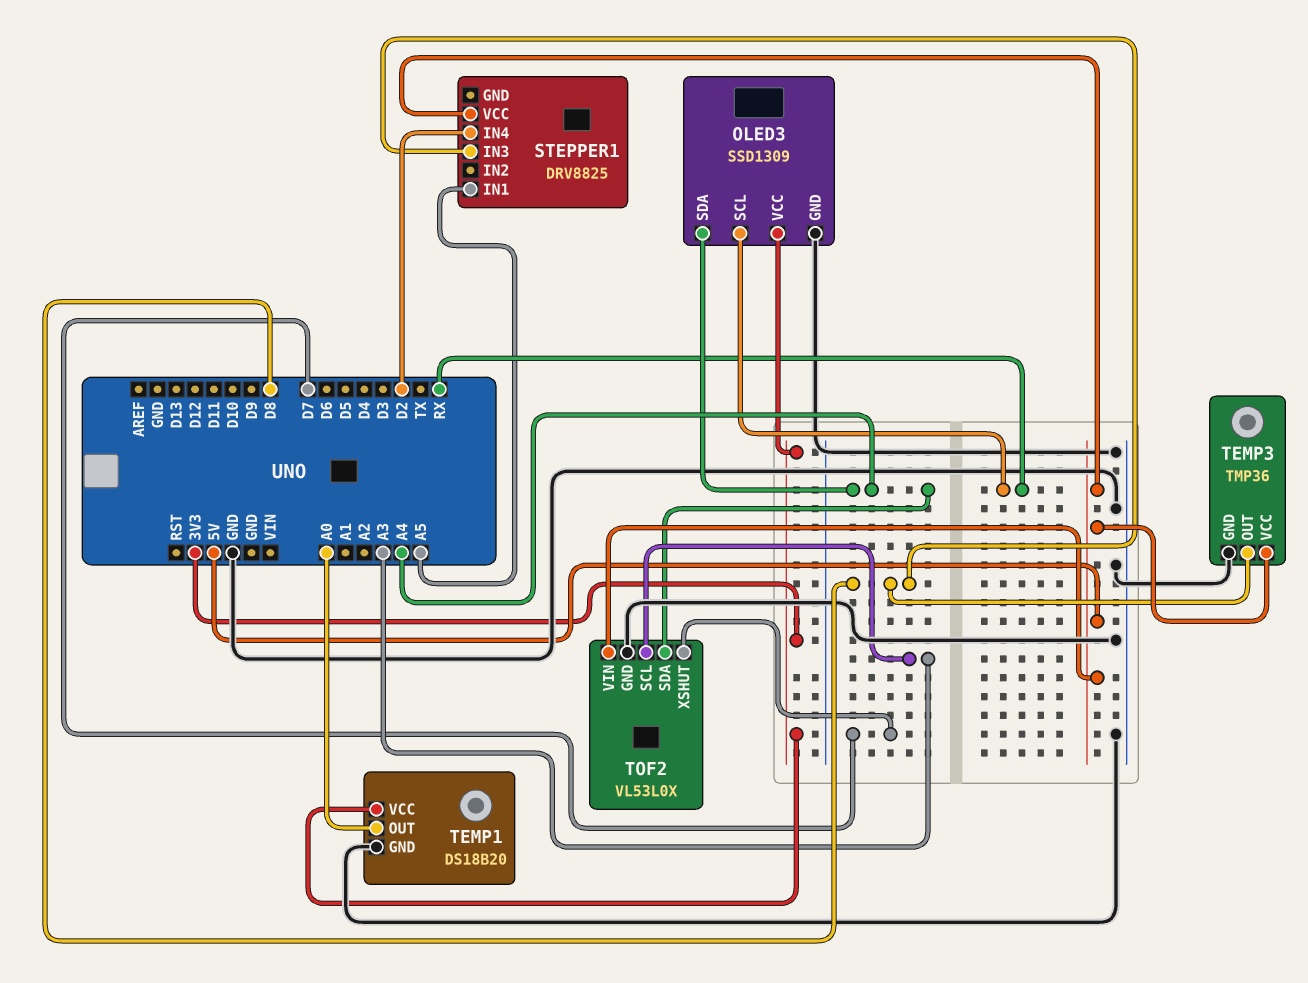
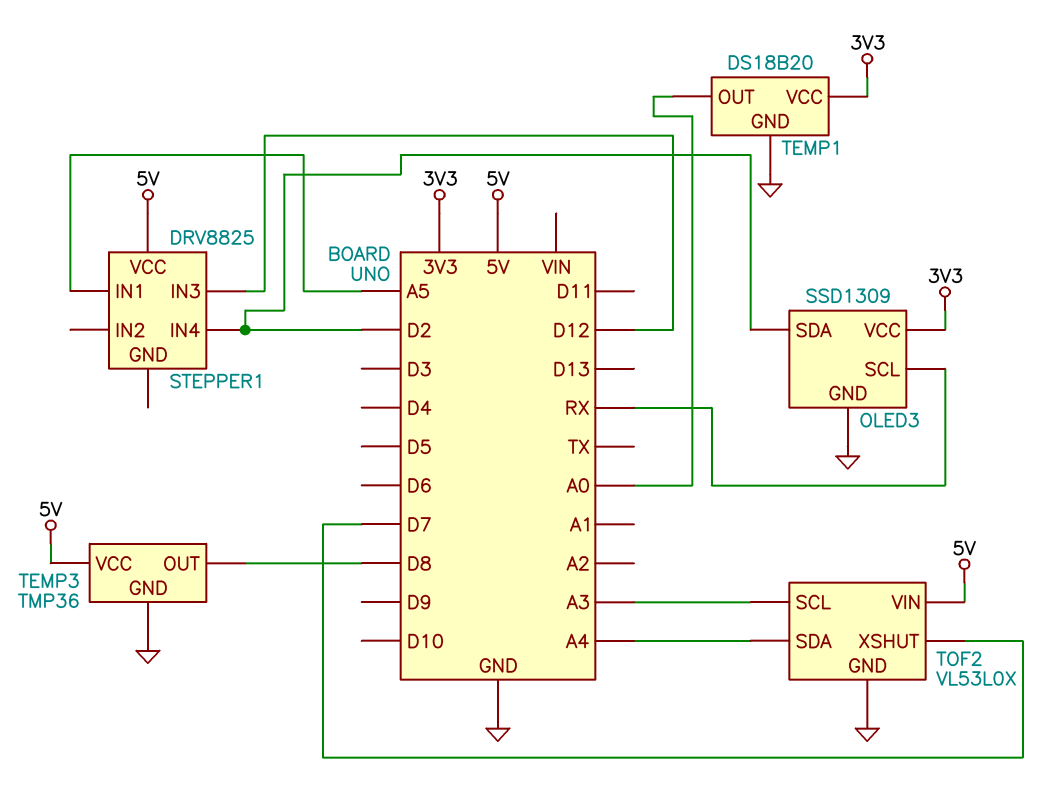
OLED3 pin SDA: A4 -> D2
STEPPER1 pin IN3: D8 -> D12

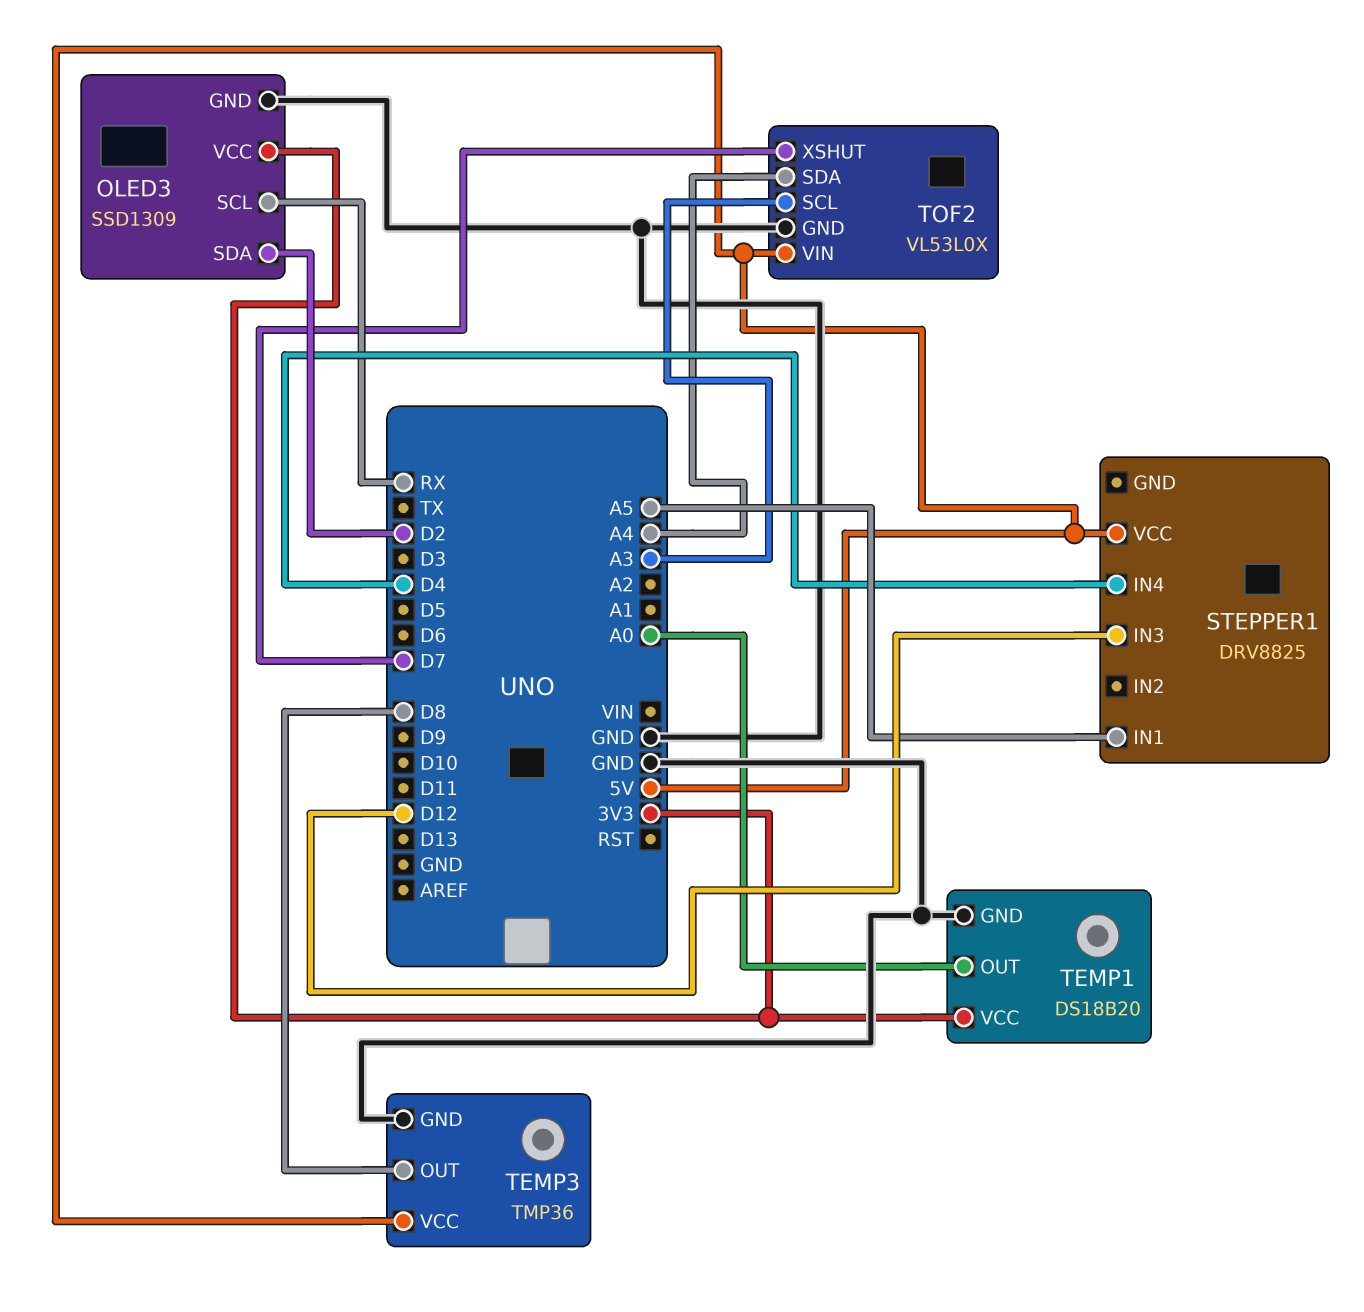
STEPPER1 pin IN4: D2 -> D4

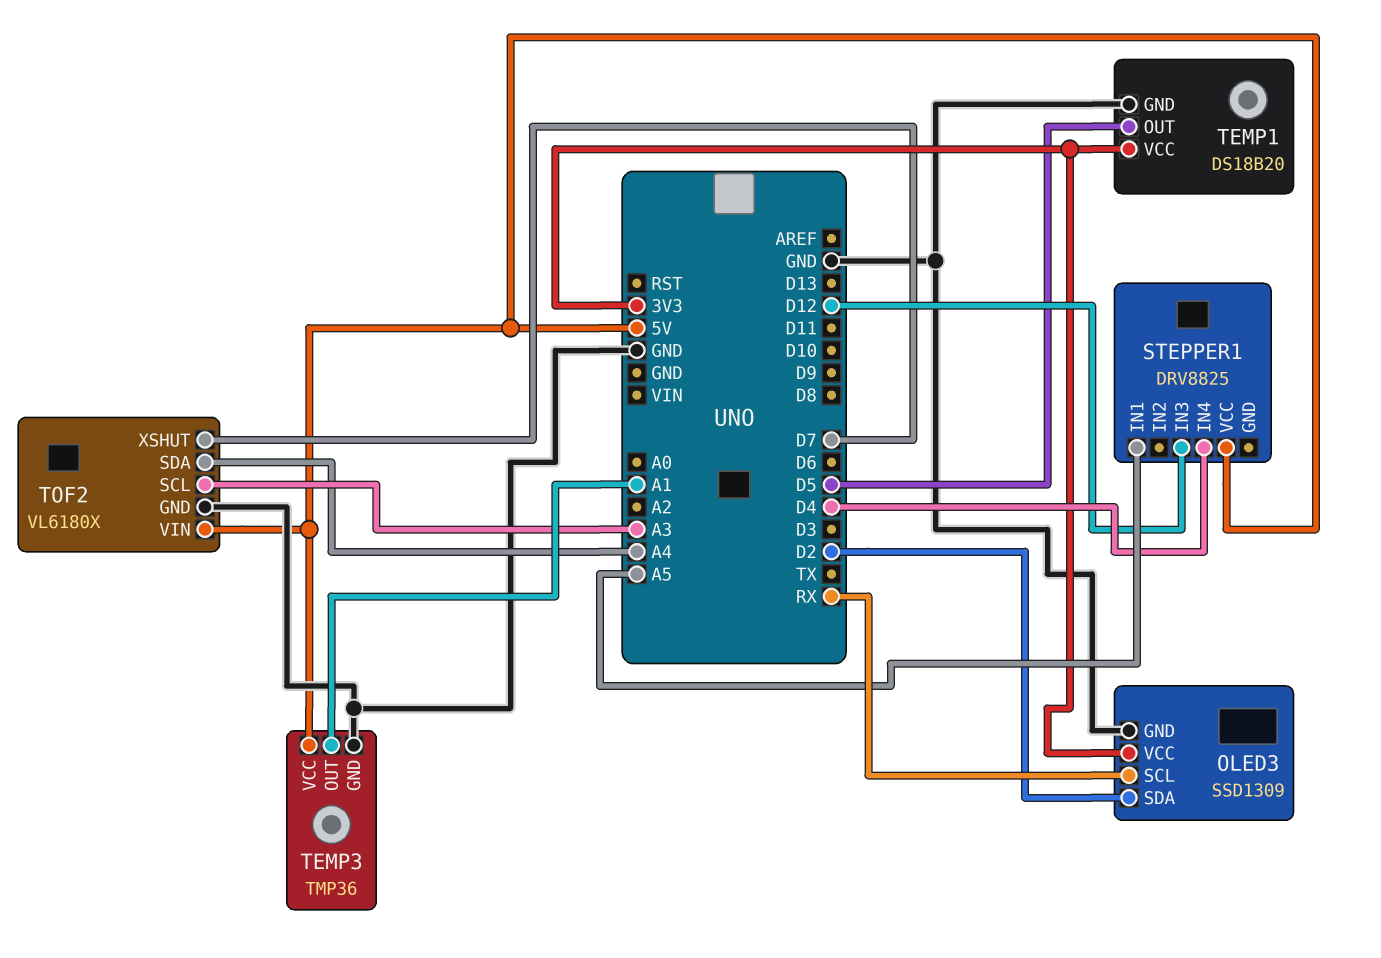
TEMP1 pin OUT: A0 -> D5
TEMP3 pin OUT: D8 -> A1
TOF2: VL53L0X -> VL6180X

